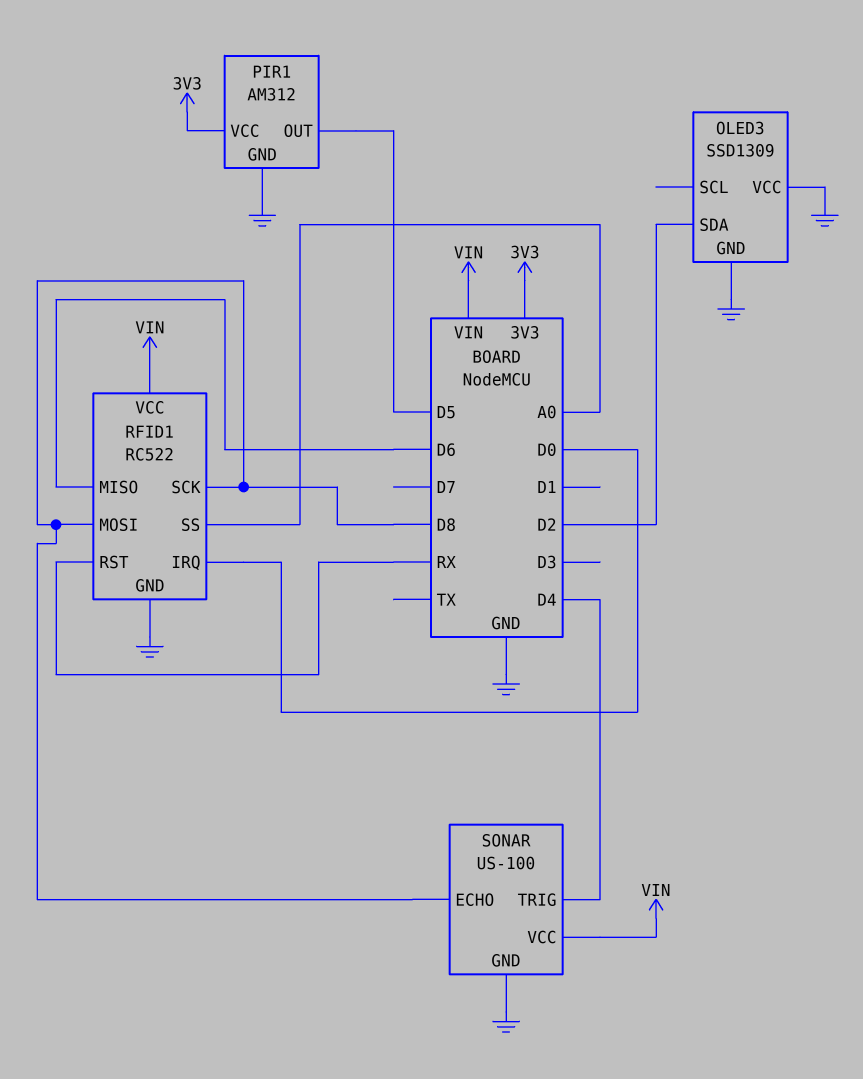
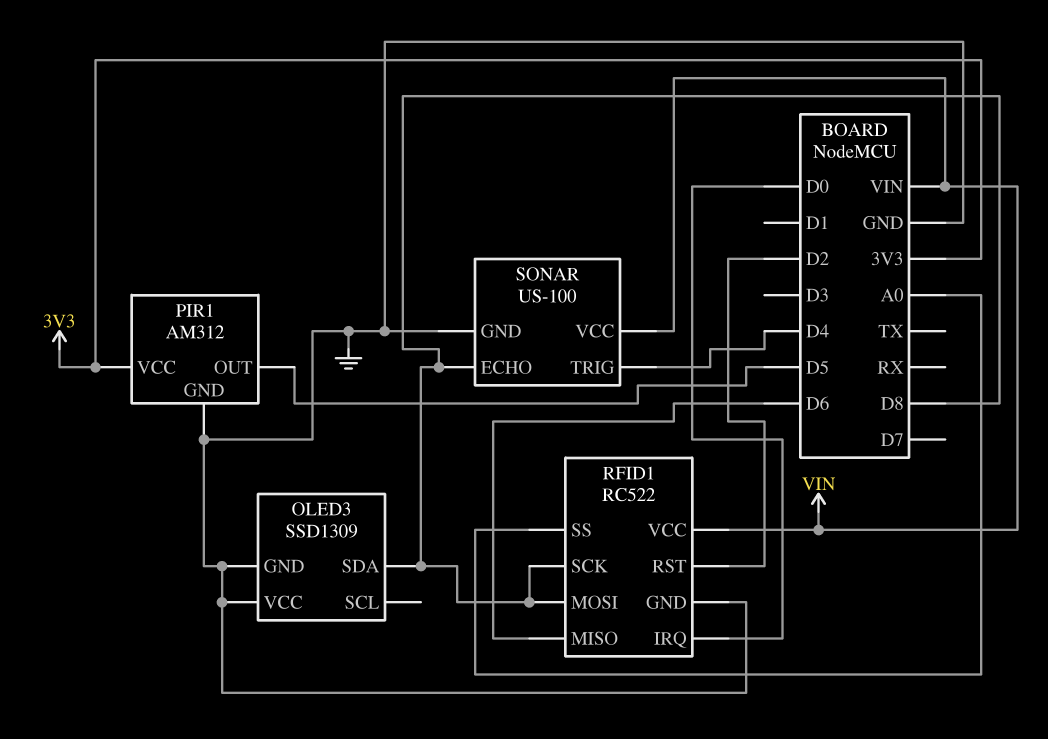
OLED3 pin SDA: D2 -> D8
RFID1 pin RST: RX -> D2

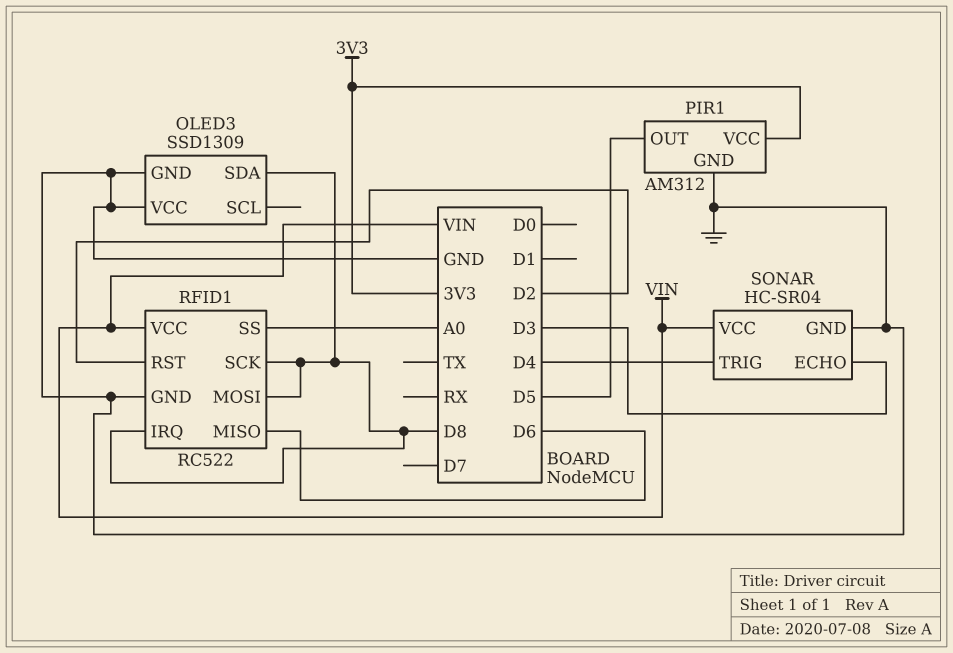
RFID1 pin IRQ: D0 -> D8
SONAR: US-100 -> HC-SR04
SONAR pin ECHO: D8 -> D3

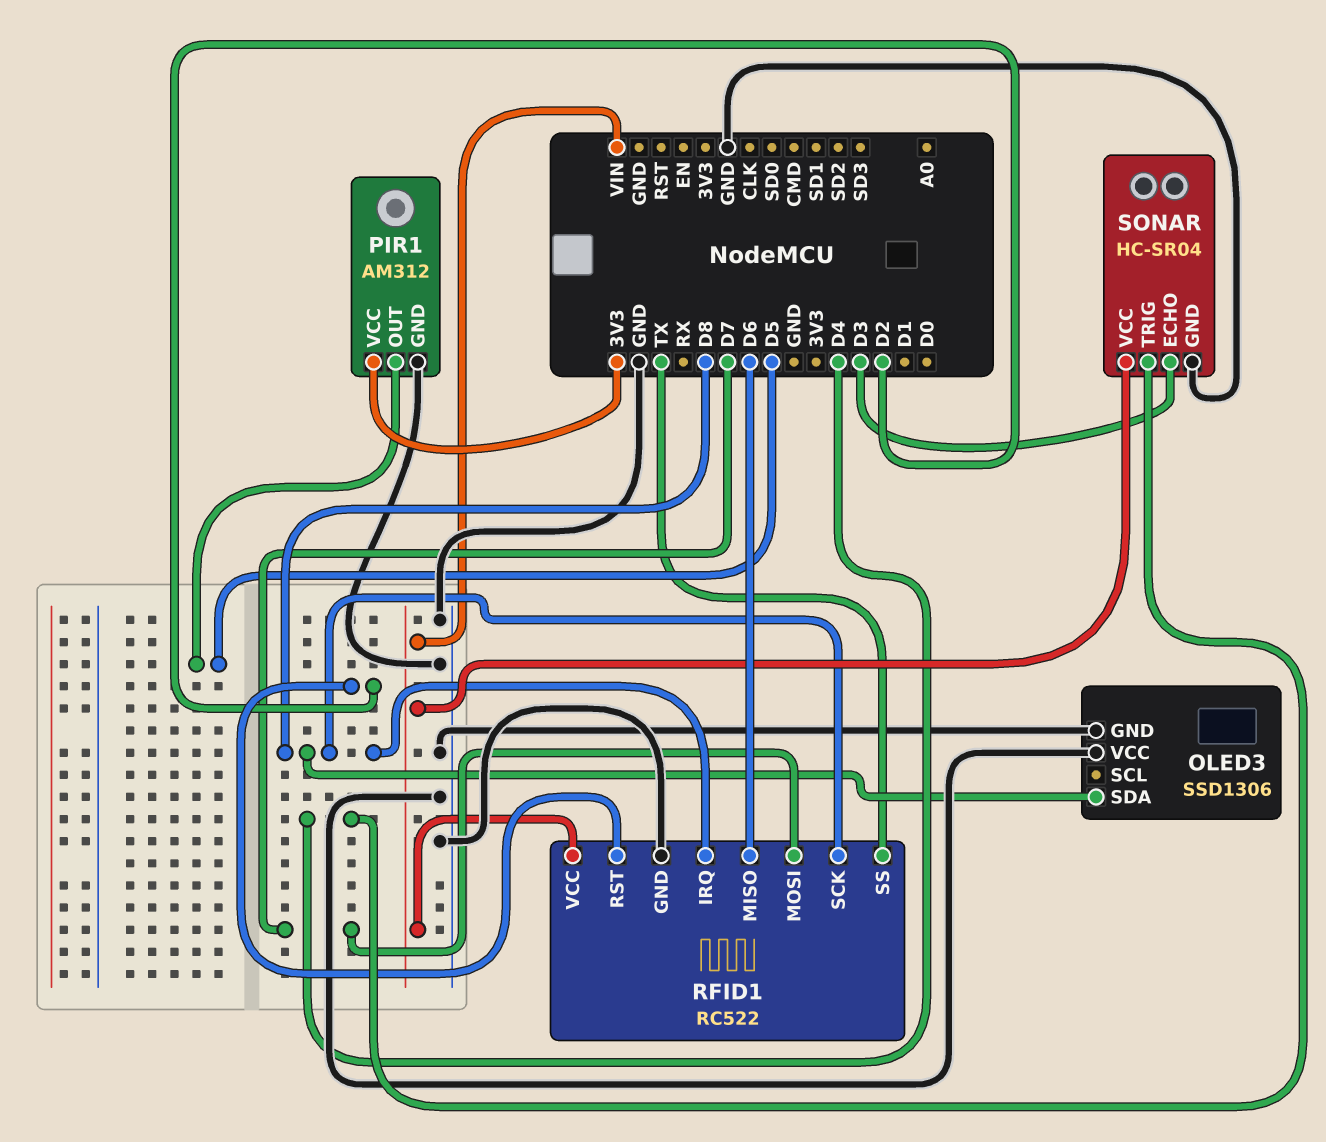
OLED3: SSD1309 -> SSD1306
RFID1 pin MOSI: D8 -> D7
RFID1 pin SS: A0 -> TX

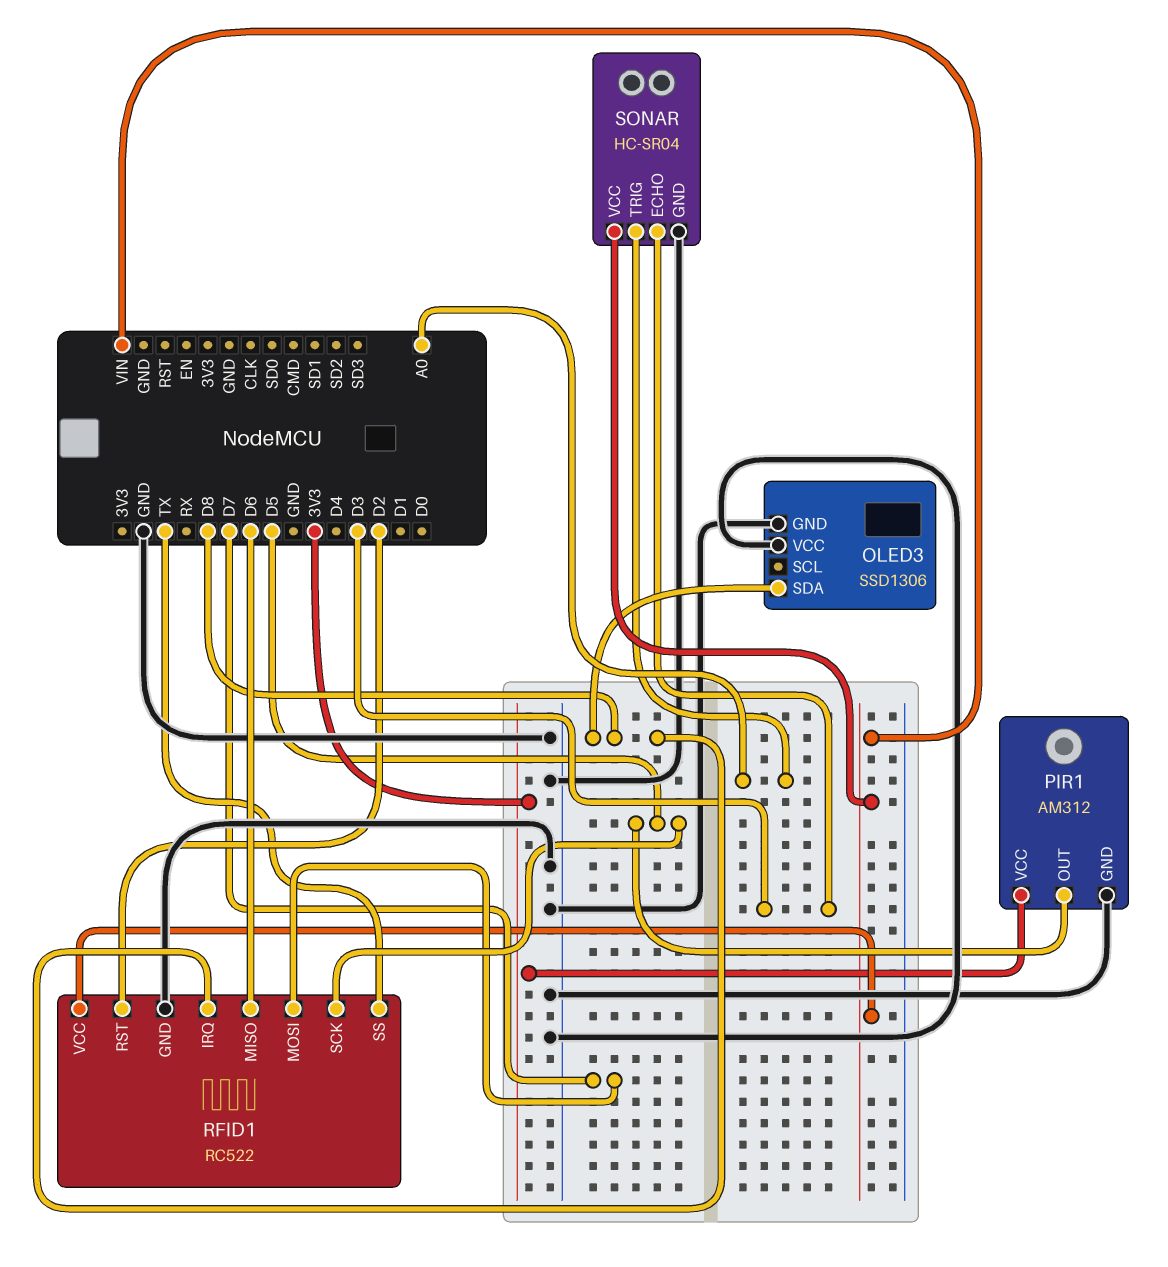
RFID1 pin SCK: D8 -> D5
SONAR pin TRIG: D4 -> A0

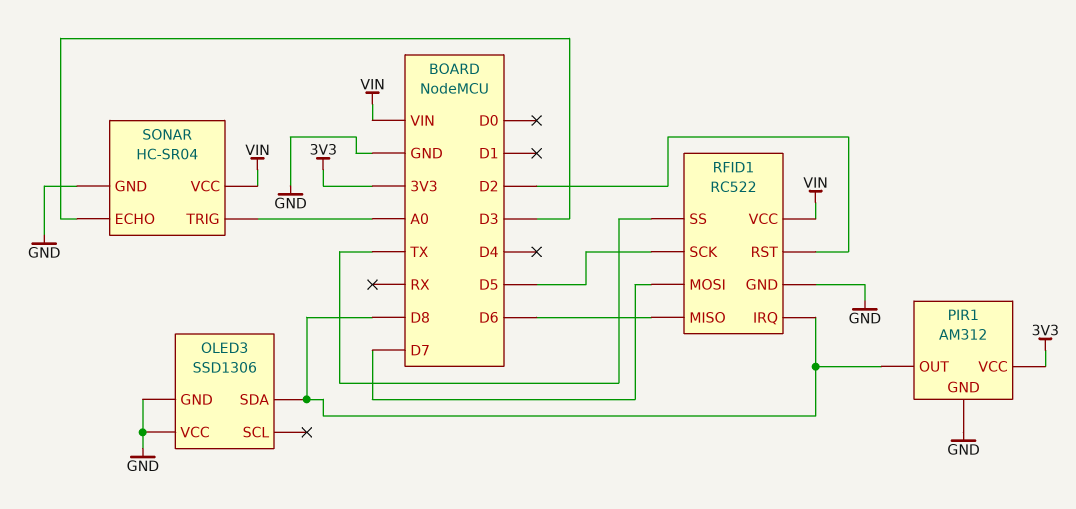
PIR1 pin OUT: D5 -> D8

